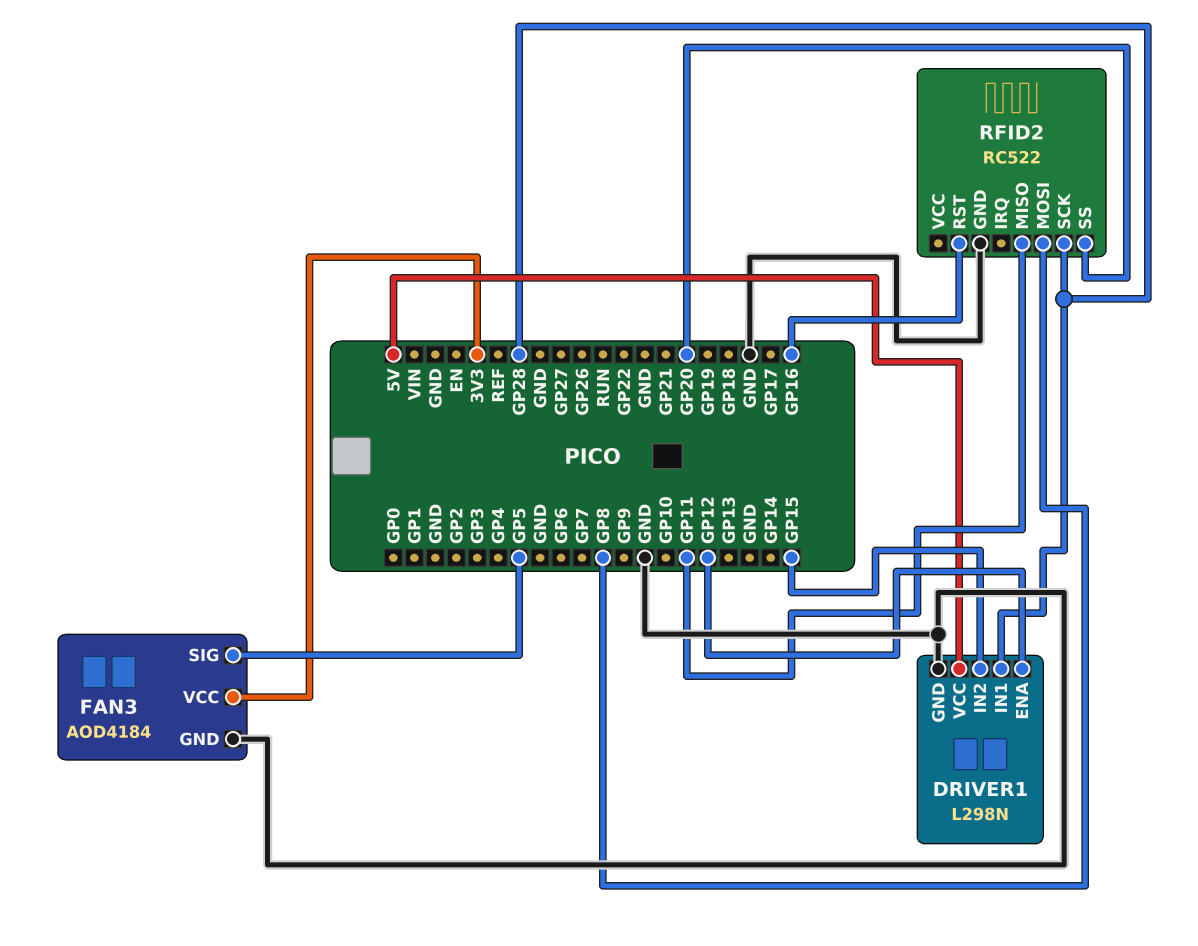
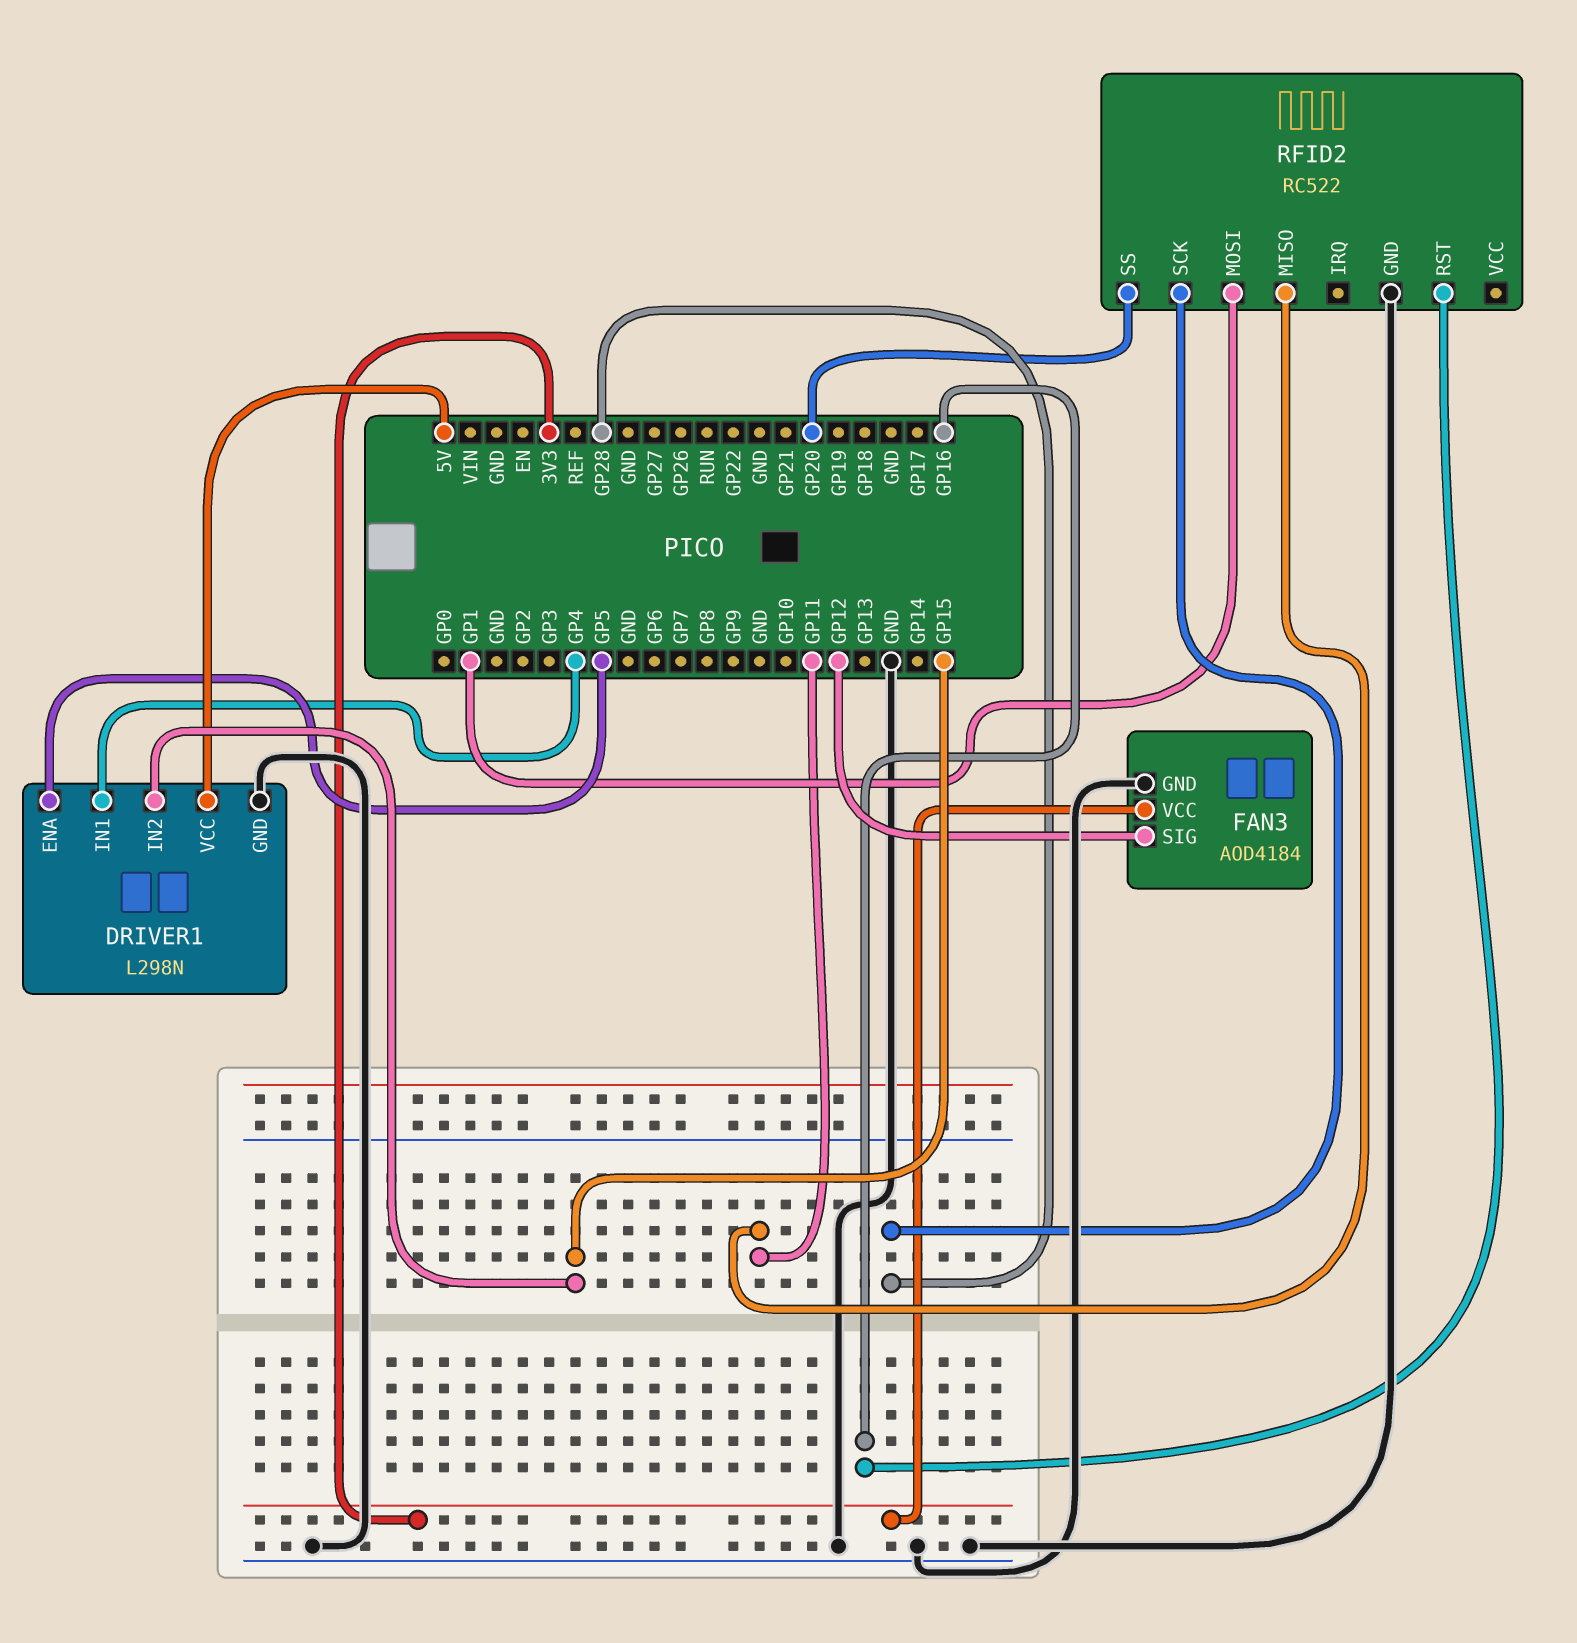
DRIVER1 pin ENA: GP12 -> GP5
DRIVER1 pin IN1: GP28 -> GP4
FAN3 pin SIG: GP5 -> GP12
RFID2 pin MOSI: GP8 -> GP1

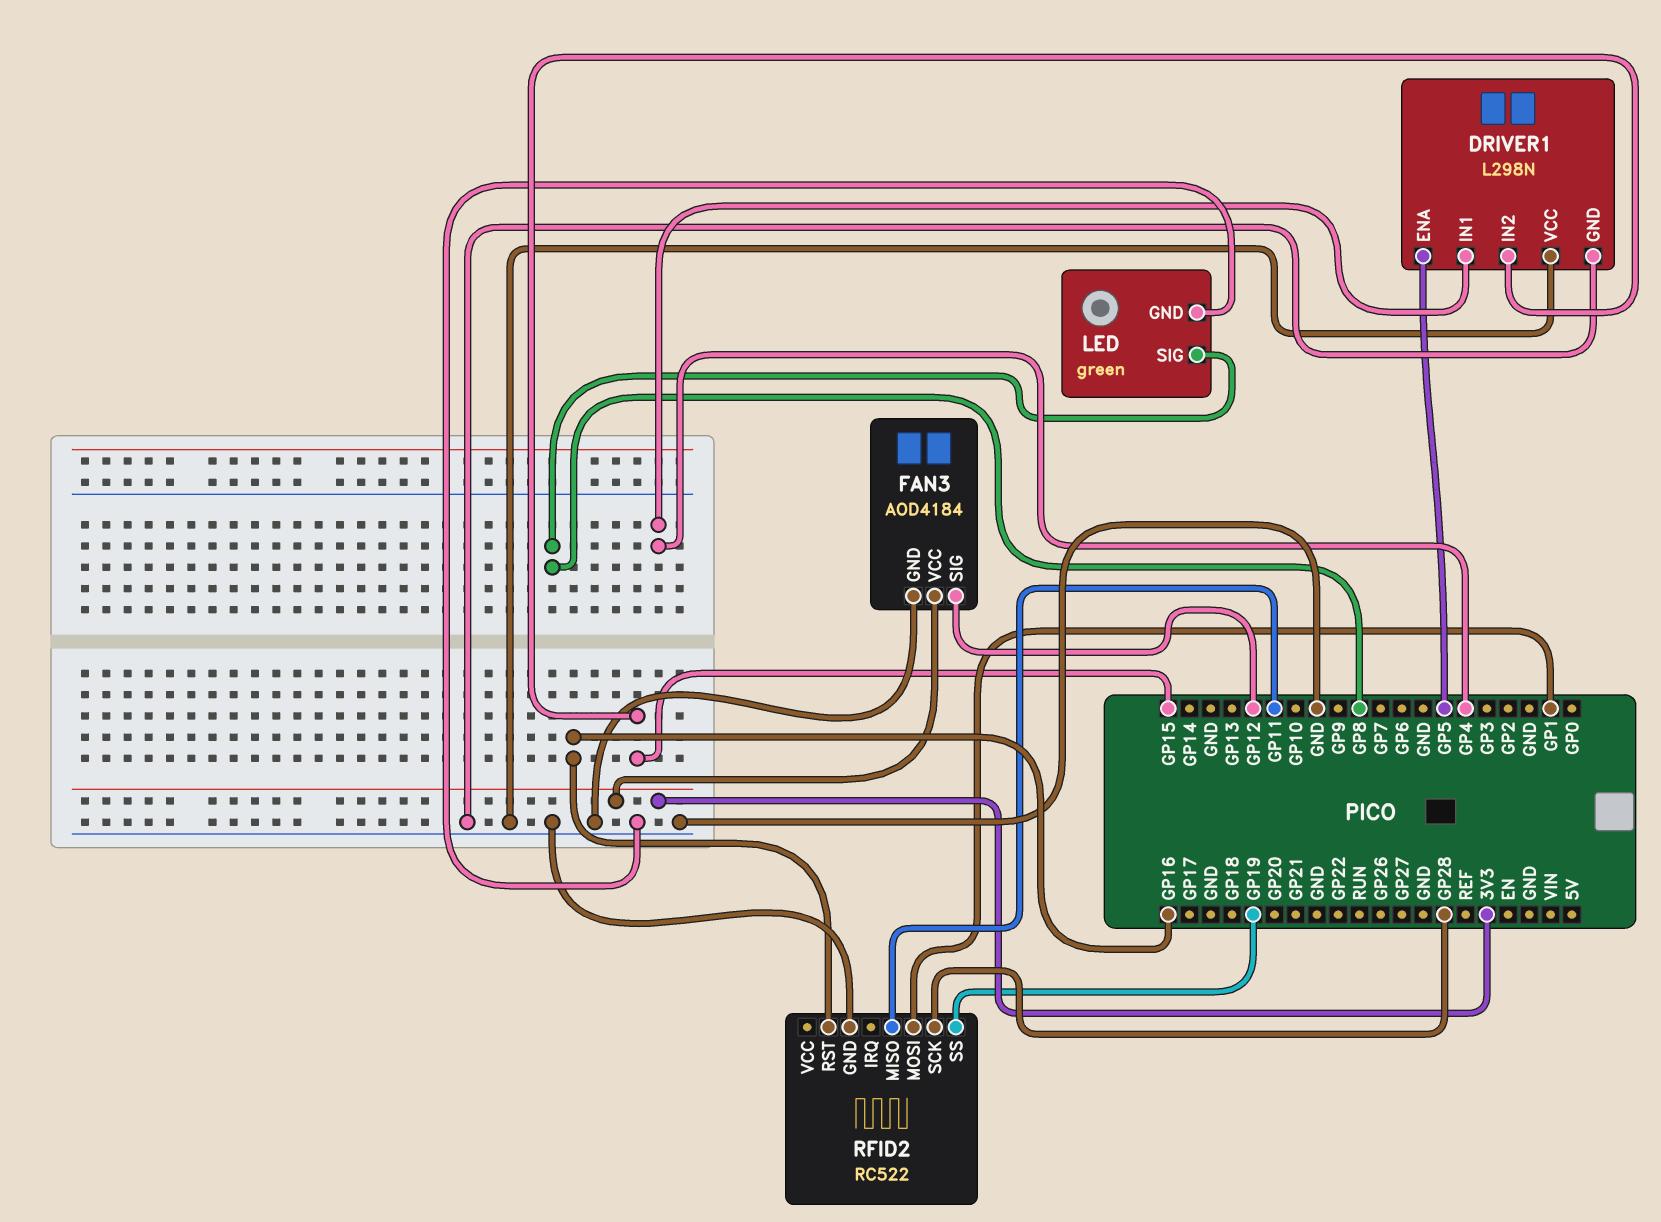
DRIVER1 pin VCC: 5V -> GND
LED: none -> green
LED pin GND: none -> GND
LED pin SIG: none -> GP8
RFID2 pin SS: GP20 -> GP19

